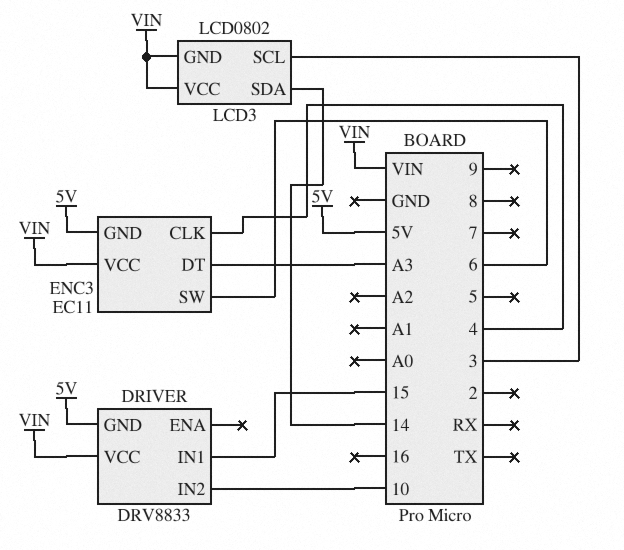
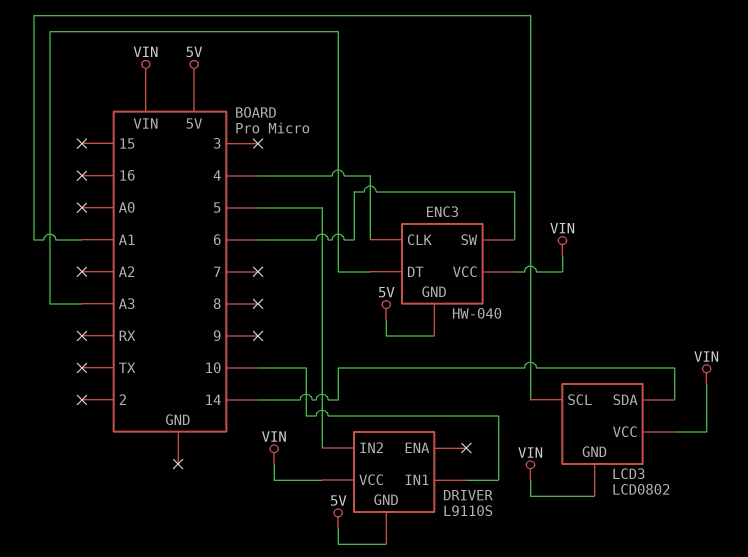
DRIVER: DRV8833 -> L9110S
DRIVER pin IN1: 15 -> 10
DRIVER pin IN2: 10 -> 5
ENC3: EC11 -> HW-040
LCD3 pin SCL: 3 -> A1

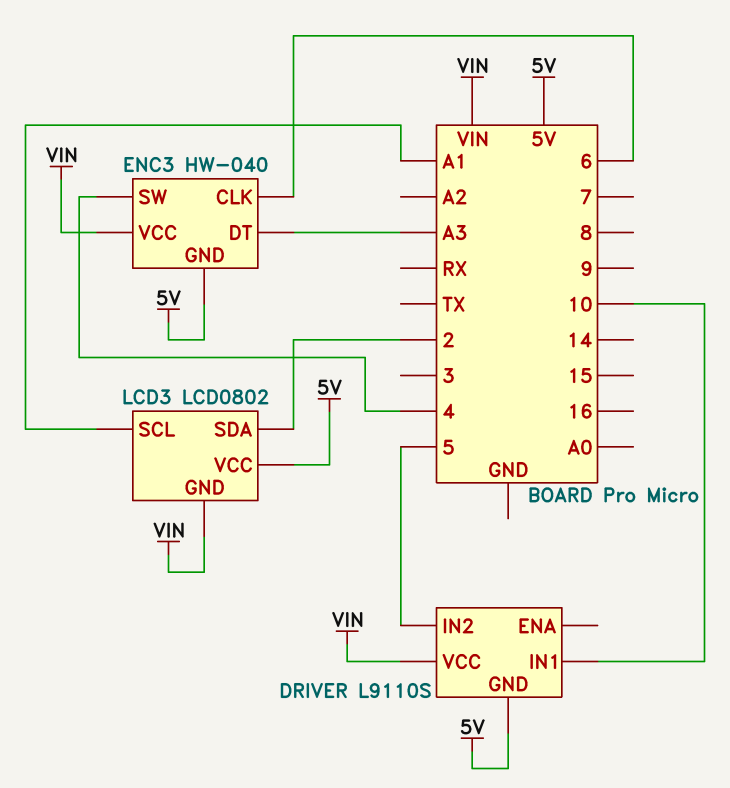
ENC3 pin CLK: 4 -> 6
ENC3 pin SW: 6 -> 4
LCD3 pin SDA: 14 -> 2
LCD3 pin VCC: VIN -> 5V

